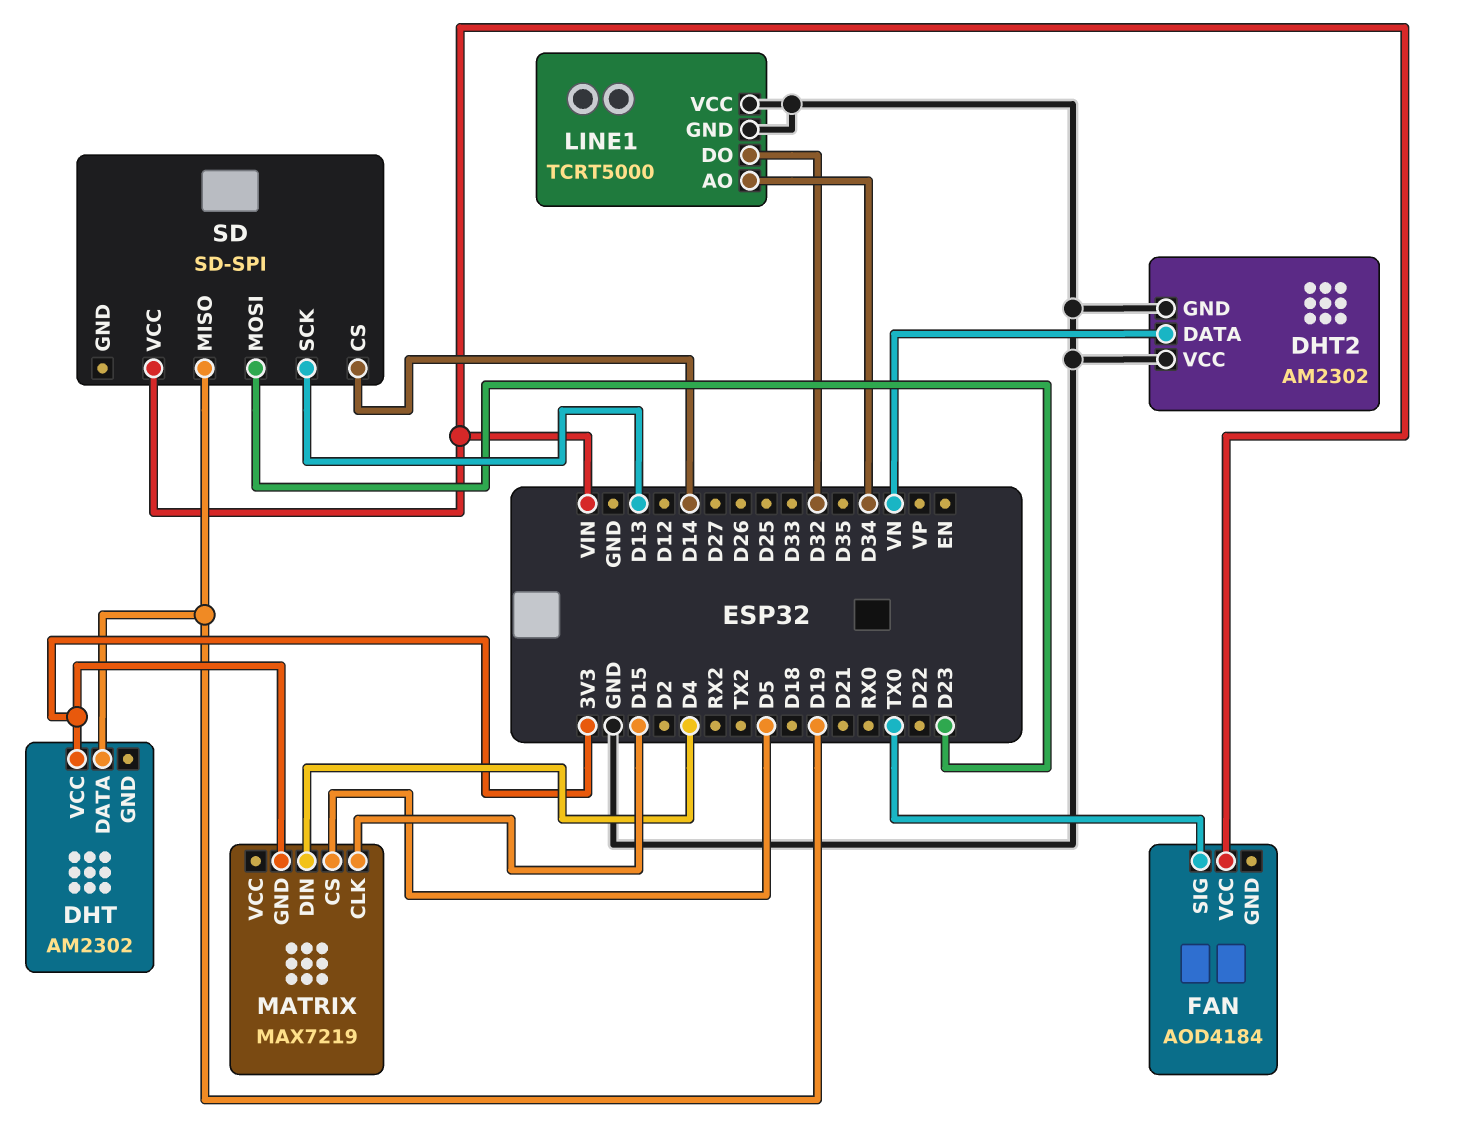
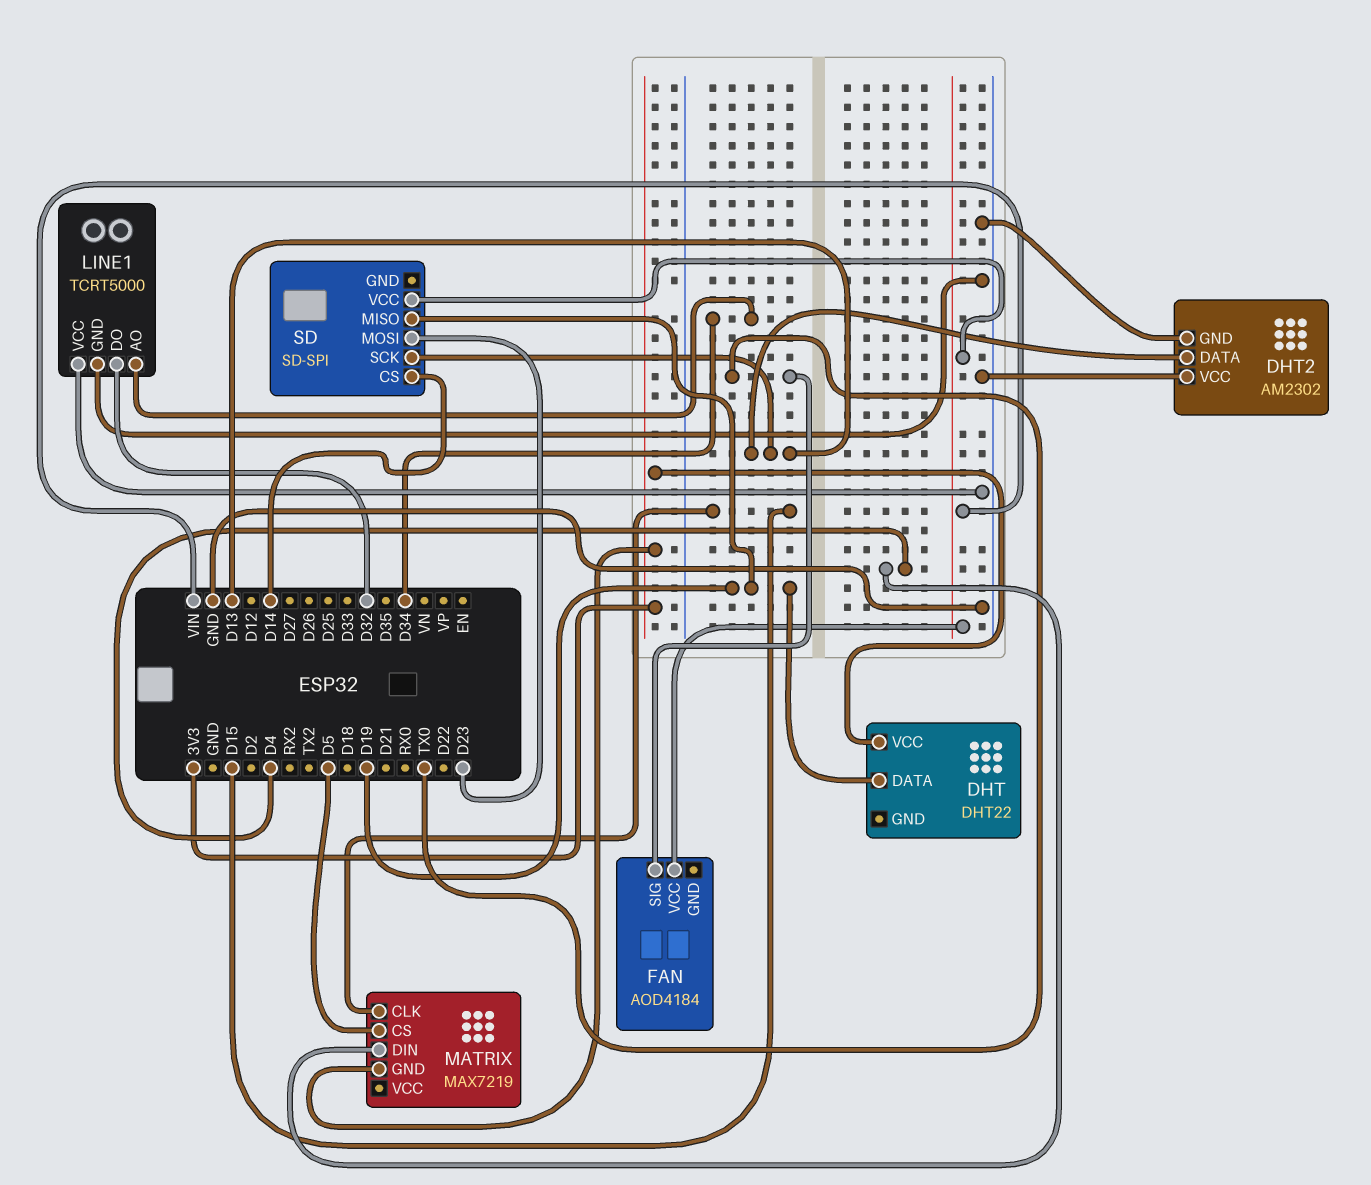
DHT: AM2302 -> DHT22
DHT2 pin DATA: VN -> D13

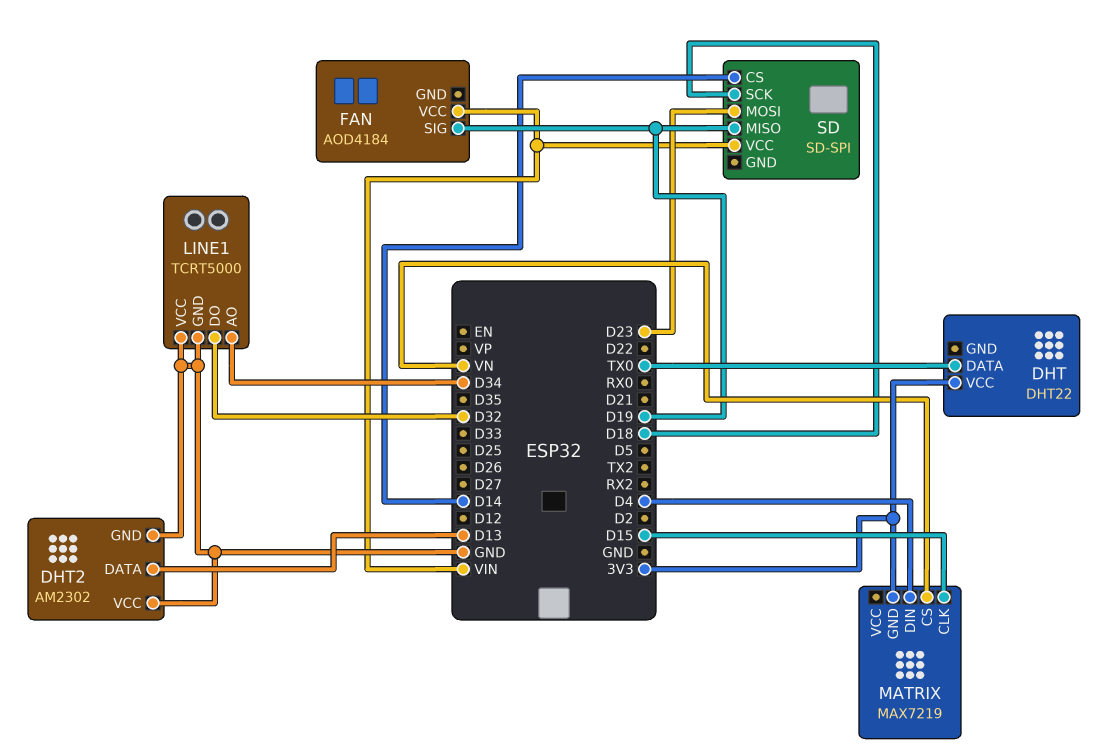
DHT pin DATA: D19 -> TX0
FAN pin SIG: TX0 -> D19
MATRIX pin CS: D5 -> VN
SD pin SCK: D13 -> D18

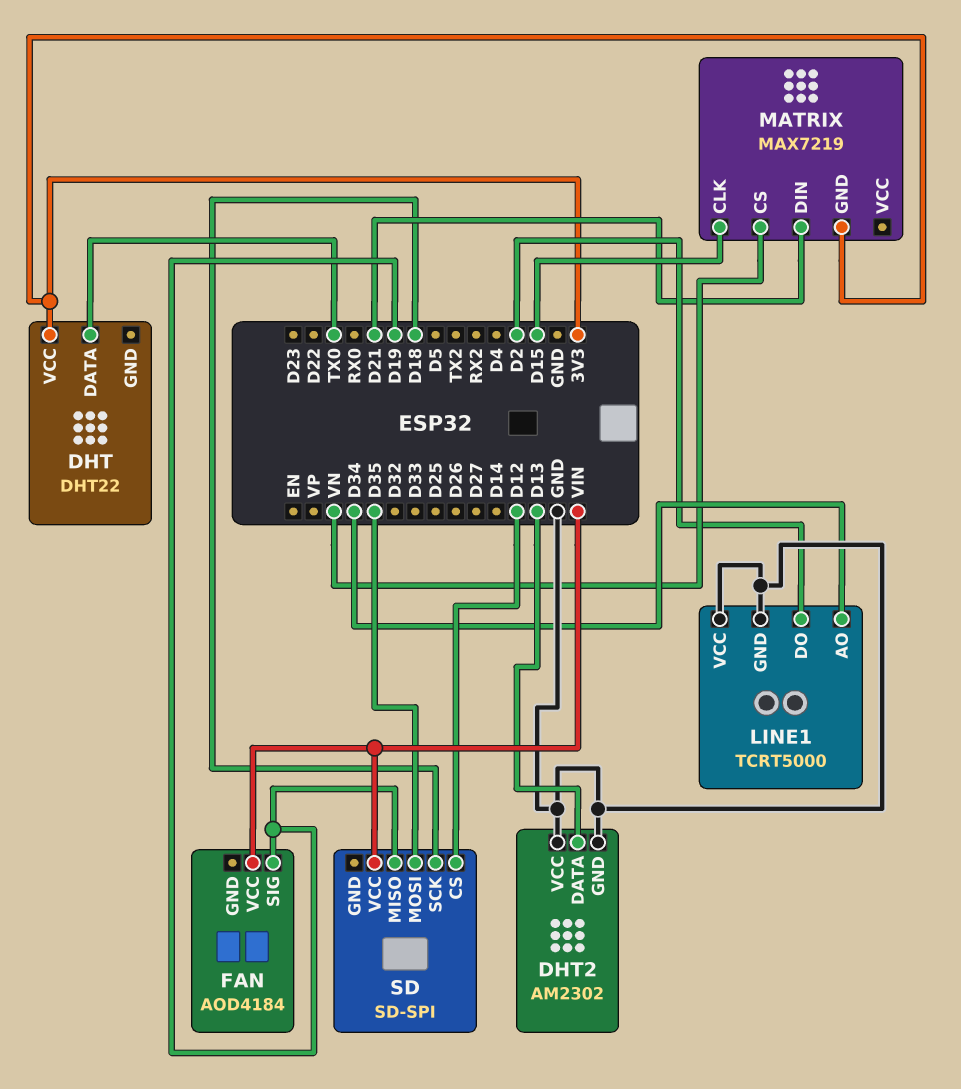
LINE1 pin DO: D32 -> D2
MATRIX pin DIN: D4 -> D21
SD pin CS: D14 -> D12
SD pin MOSI: D23 -> D35

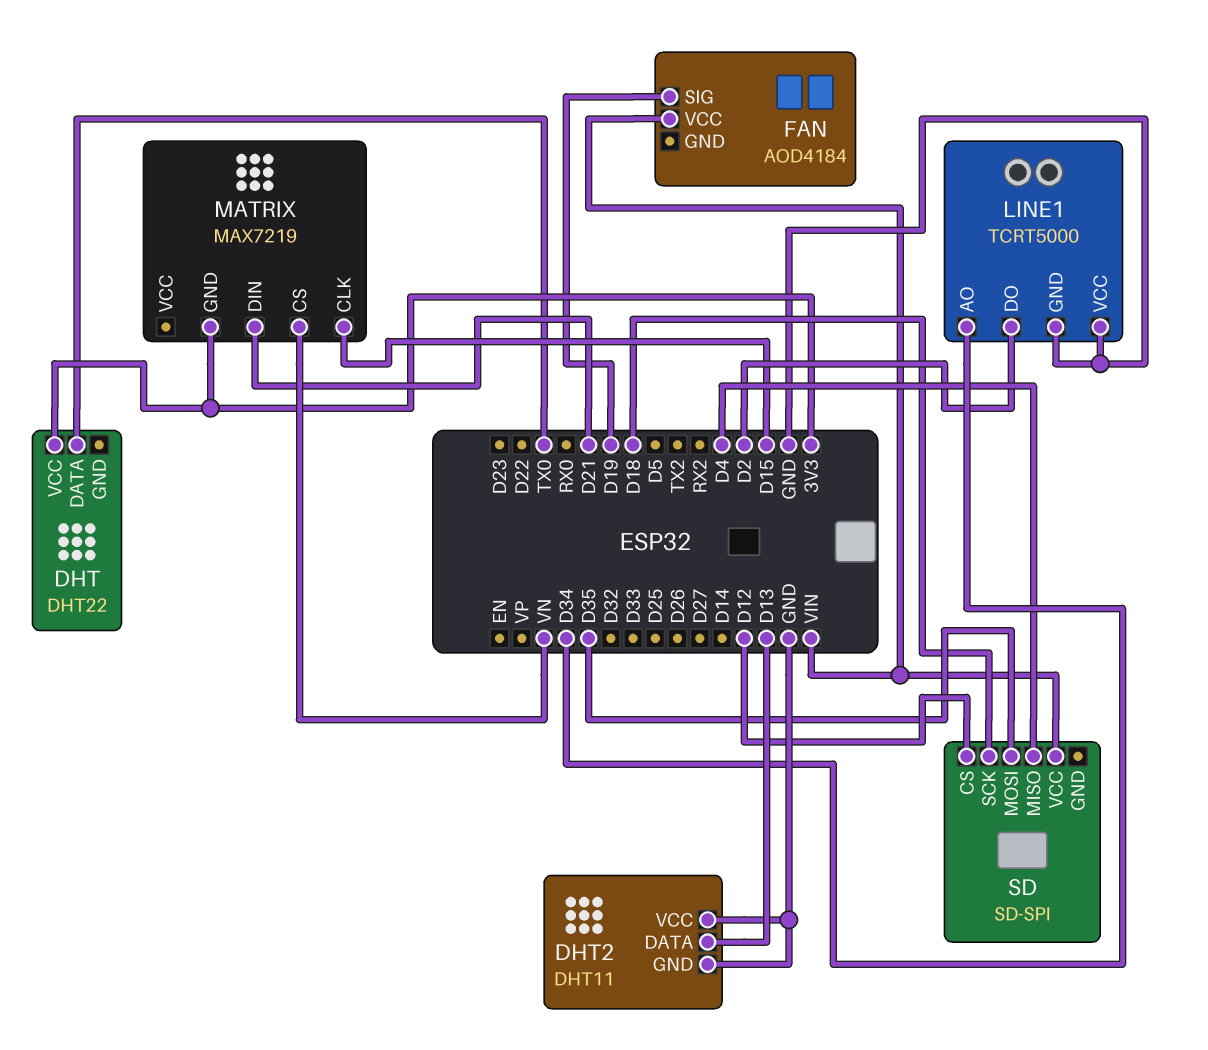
DHT2: AM2302 -> DHT11
SD pin MISO: D19 -> D4

